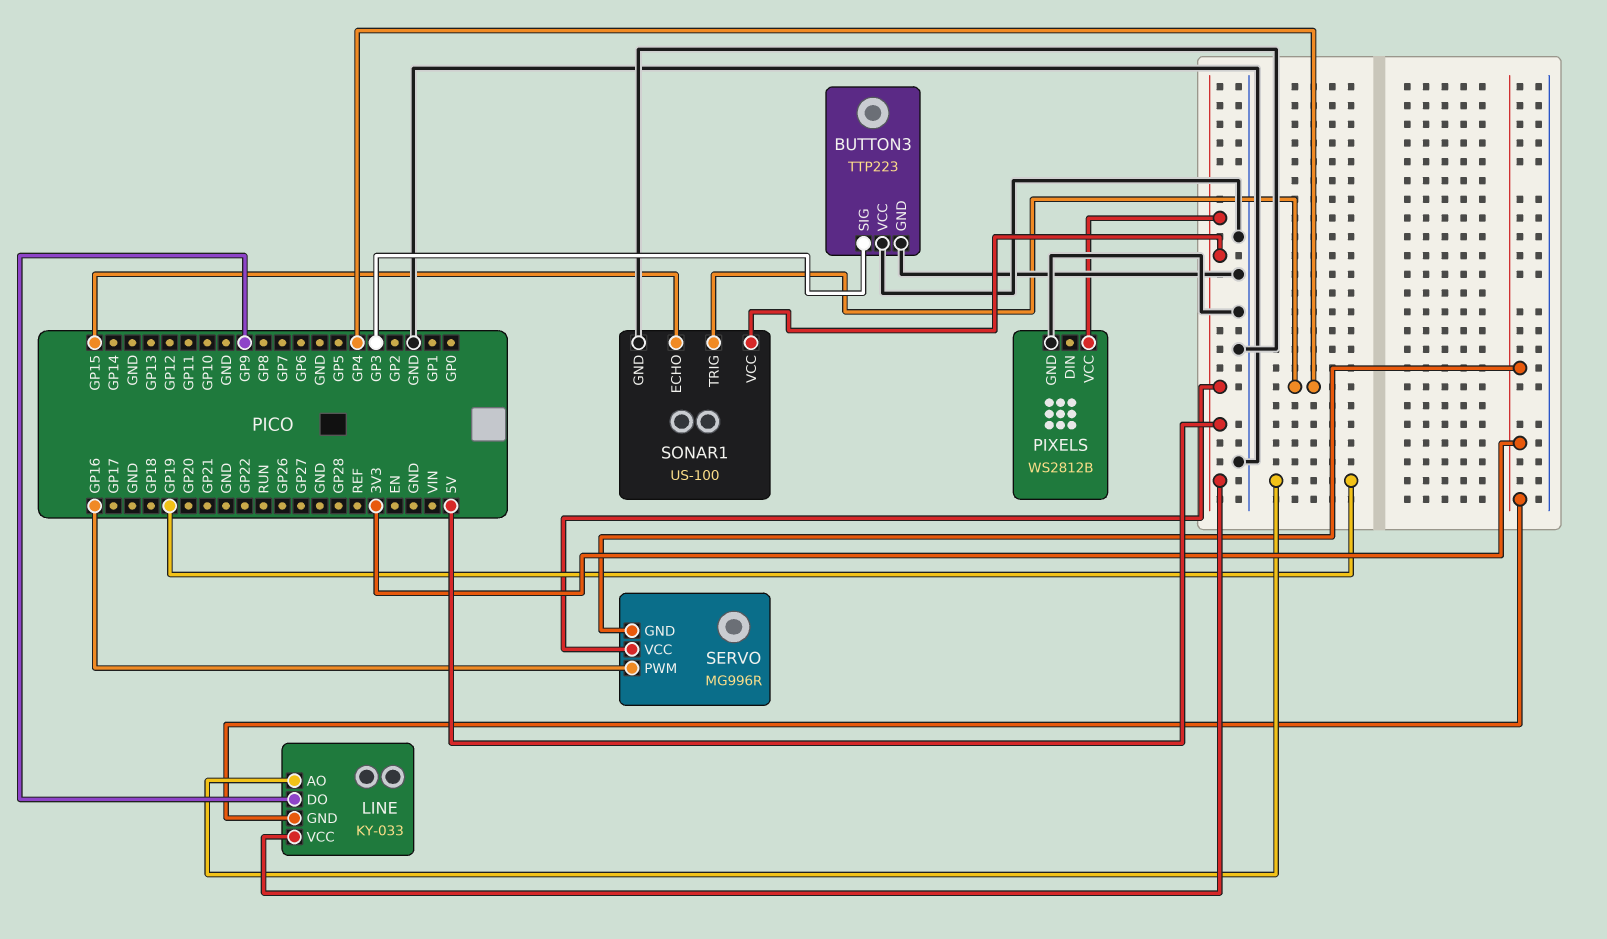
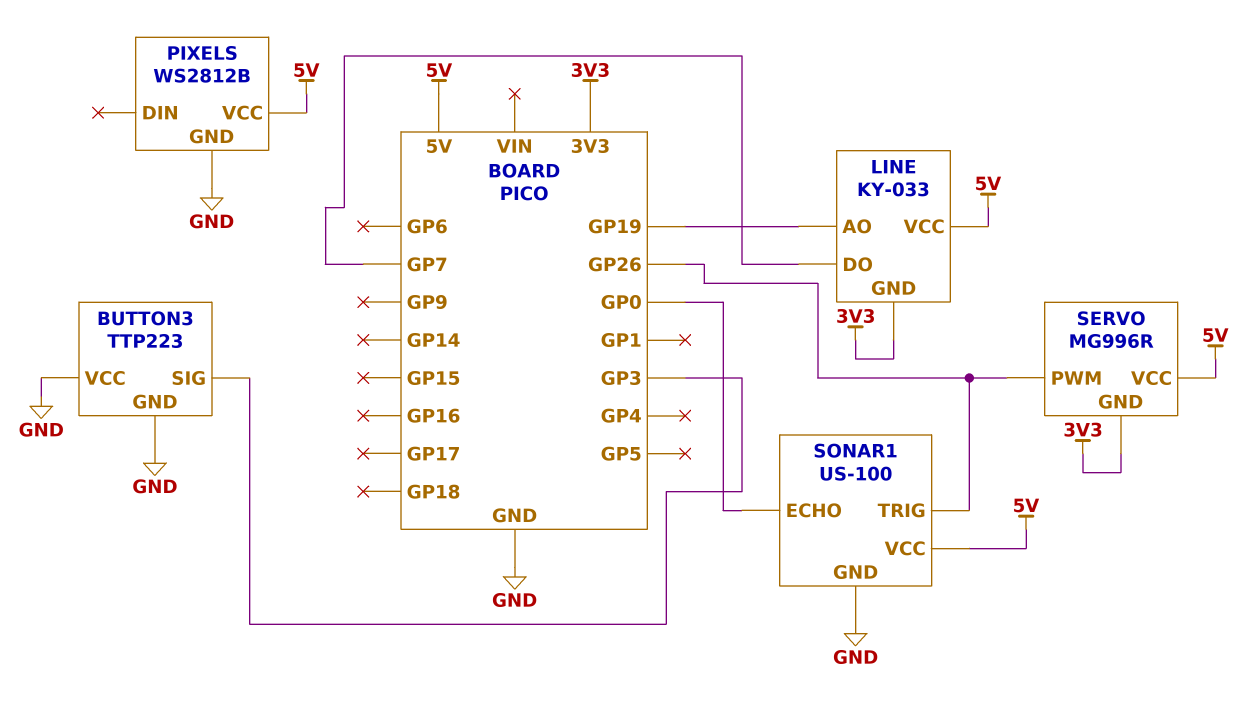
LINE pin DO: GP9 -> GP7
SERVO pin PWM: GP16 -> GP26
SONAR1 pin ECHO: GP15 -> GP0
SONAR1 pin TRIG: GP4 -> GP26

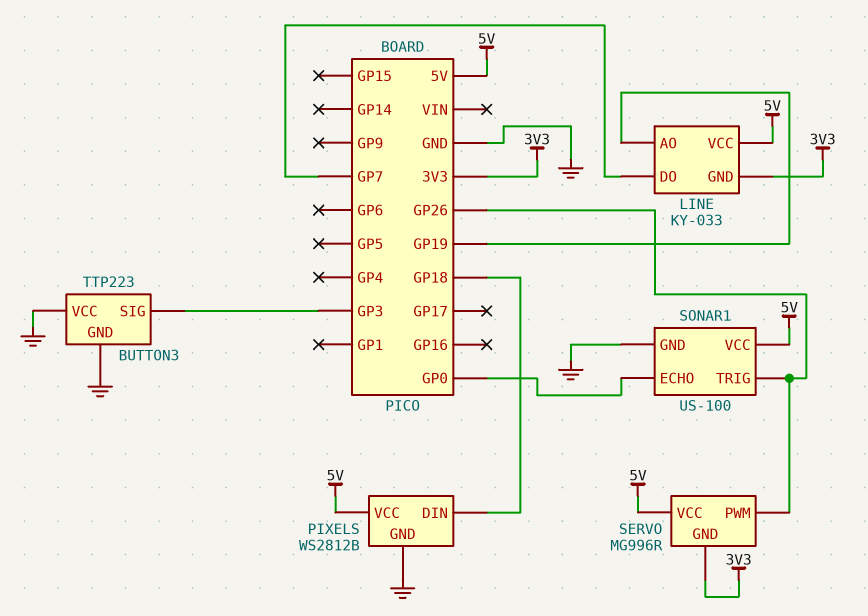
PIXELS pin DIN: none -> GP18

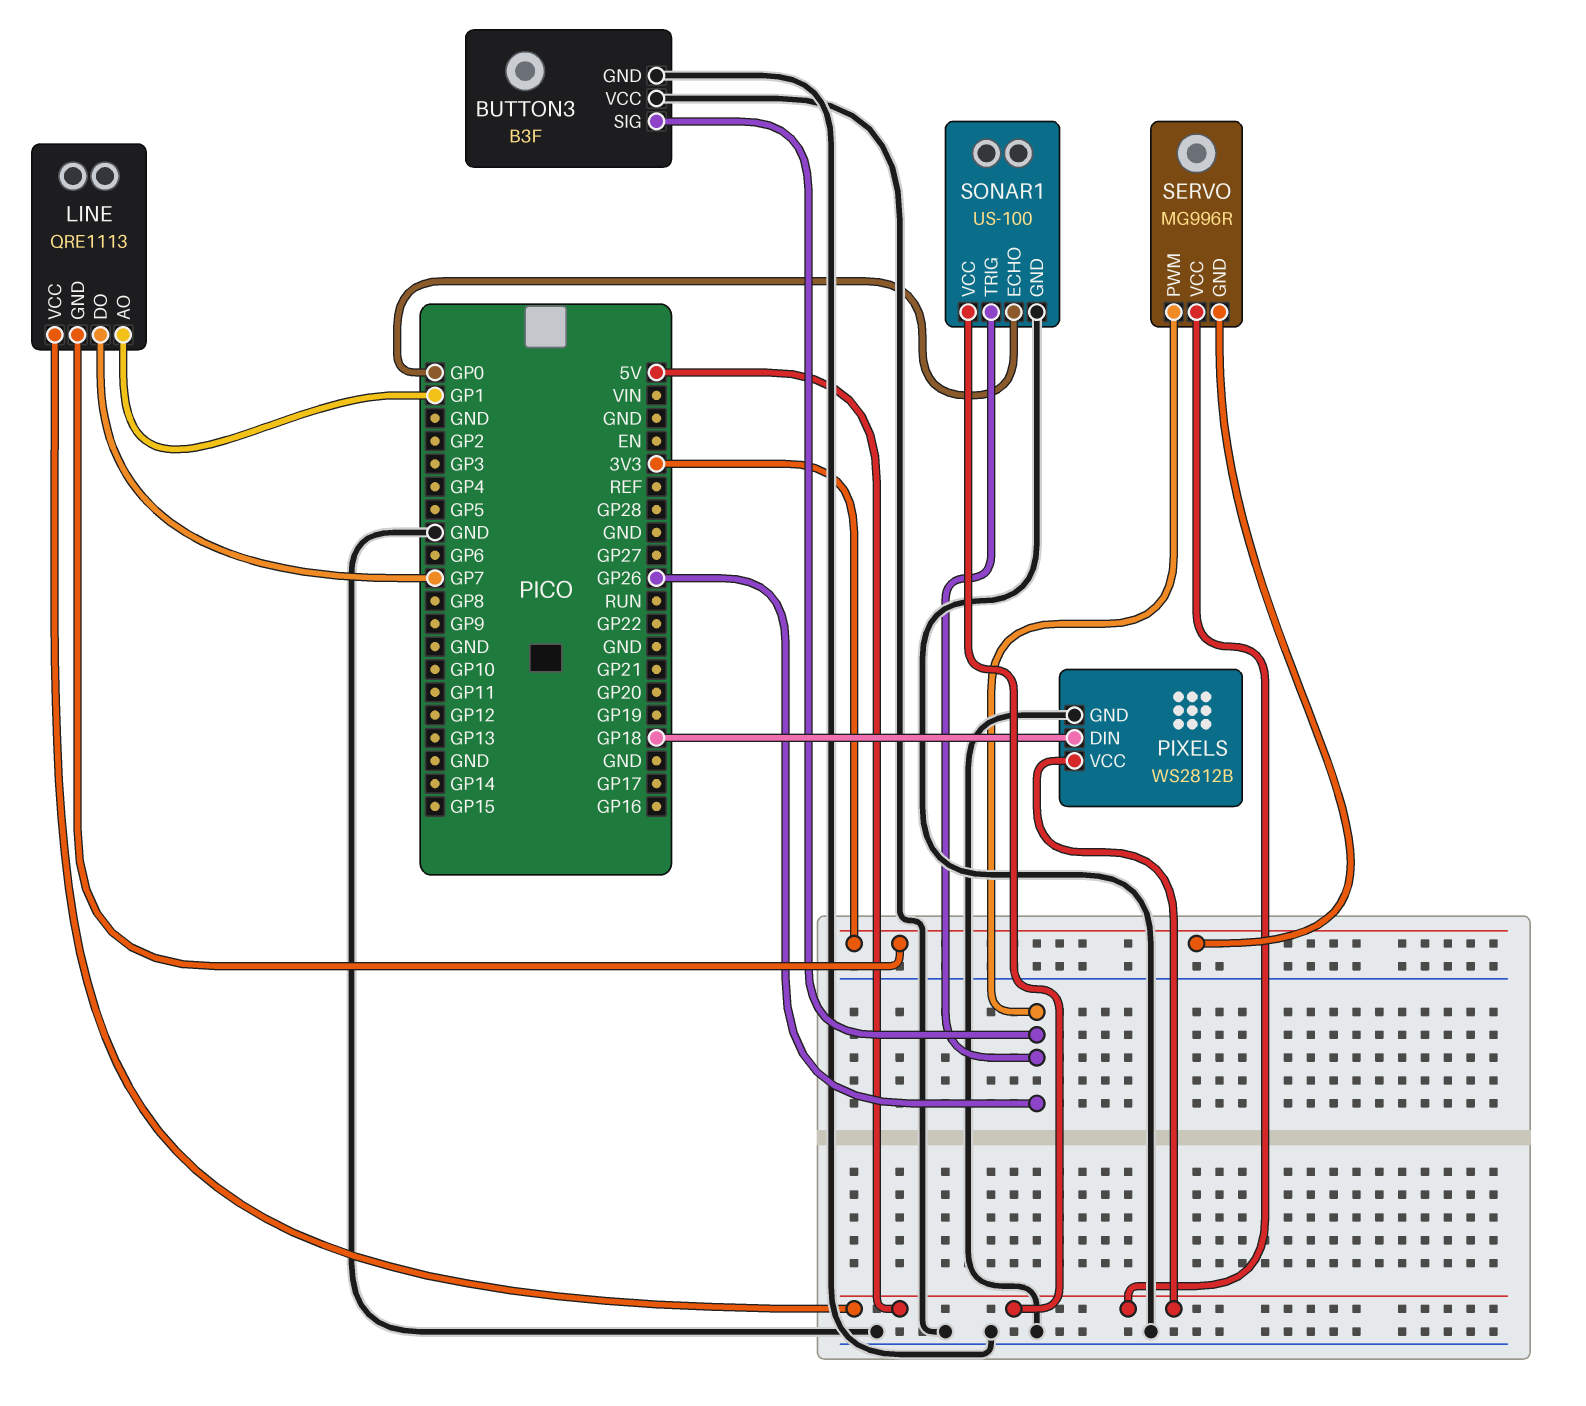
BUTTON3: TTP223 -> B3F
BUTTON3 pin SIG: GP3 -> GP26
LINE: KY-033 -> QRE1113
LINE pin AO: GP19 -> GP1

